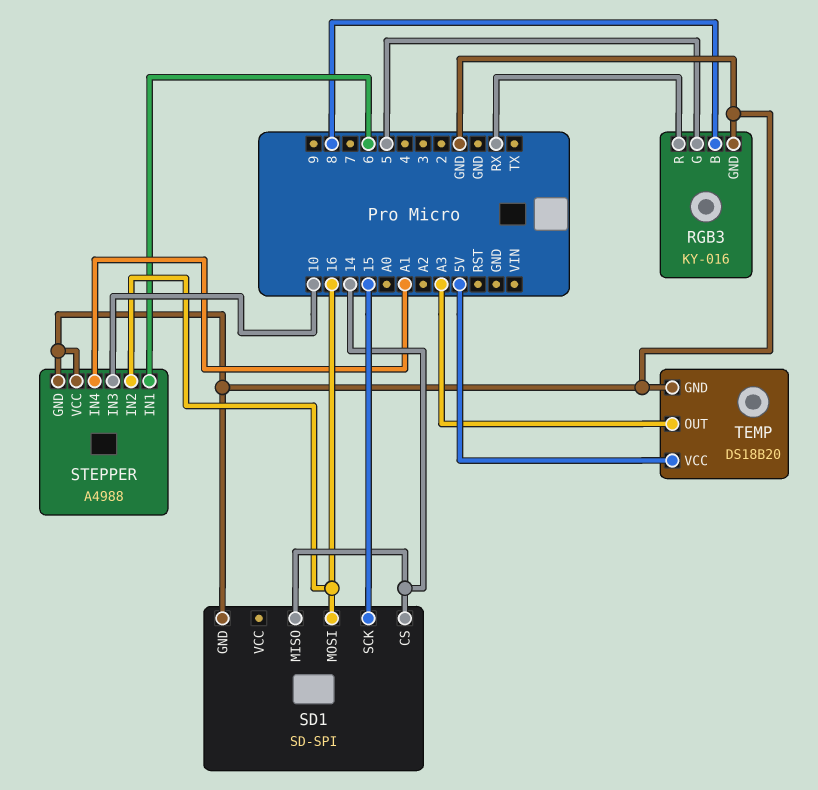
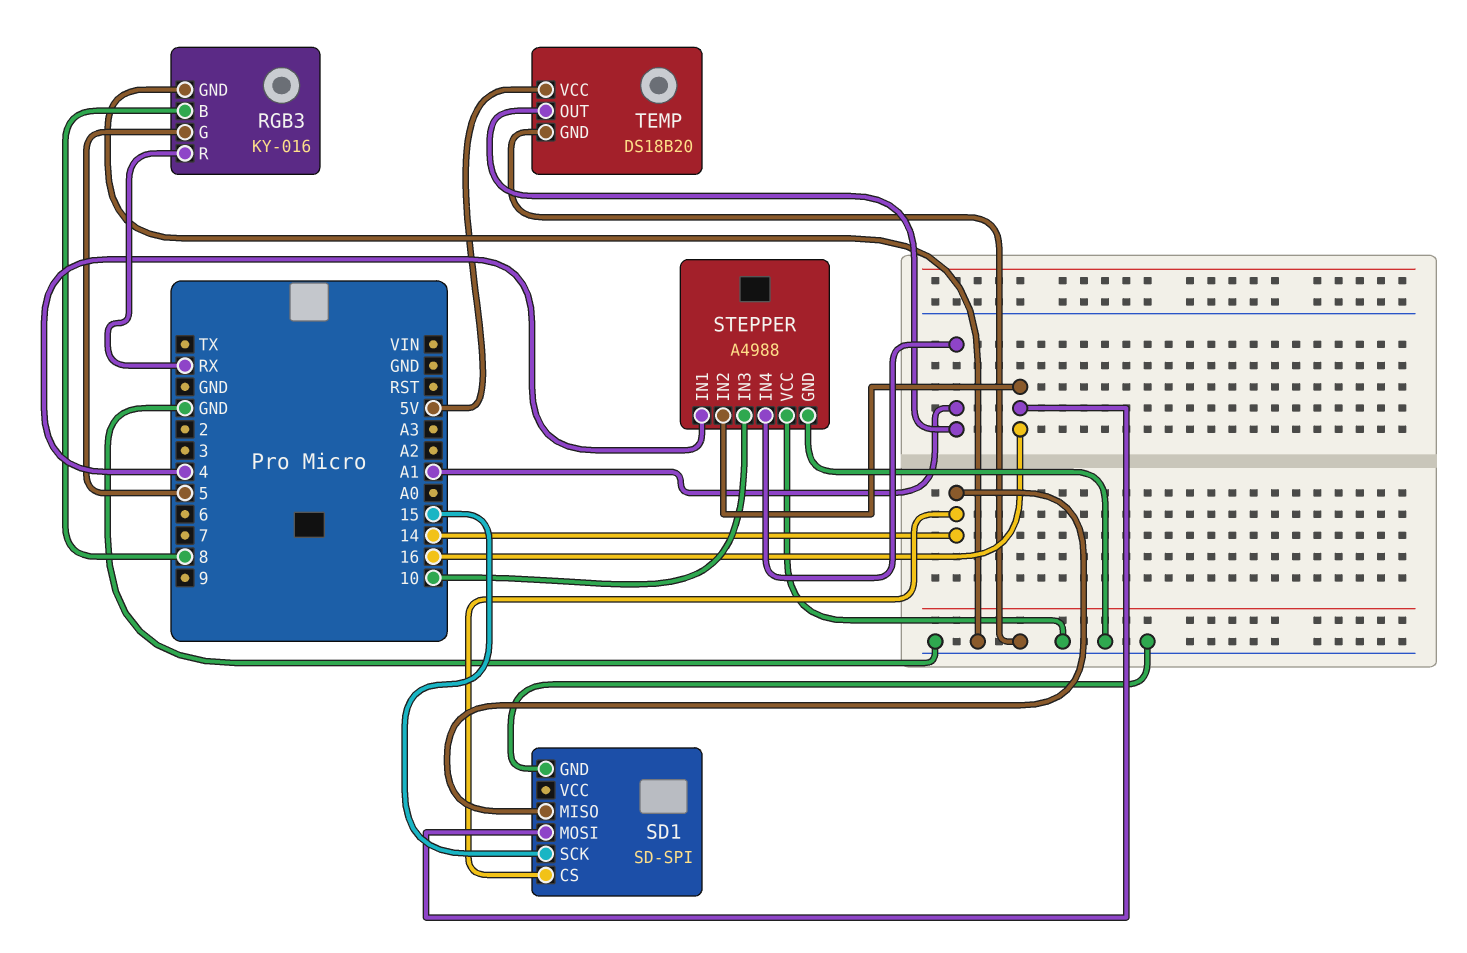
STEPPER pin IN1: 6 -> 4
TEMP pin OUT: A3 -> A1

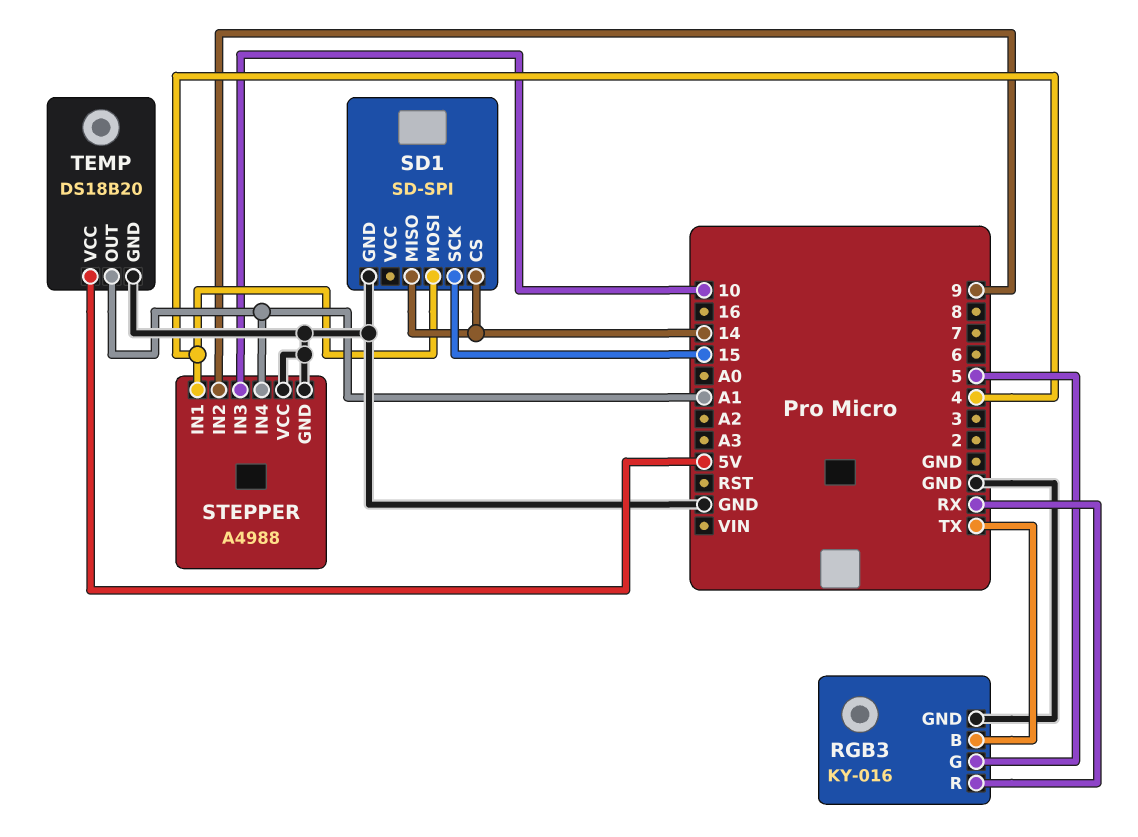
RGB3 pin B: 8 -> TX
SD1 pin MOSI: 16 -> 4
STEPPER pin IN2: 16 -> 9

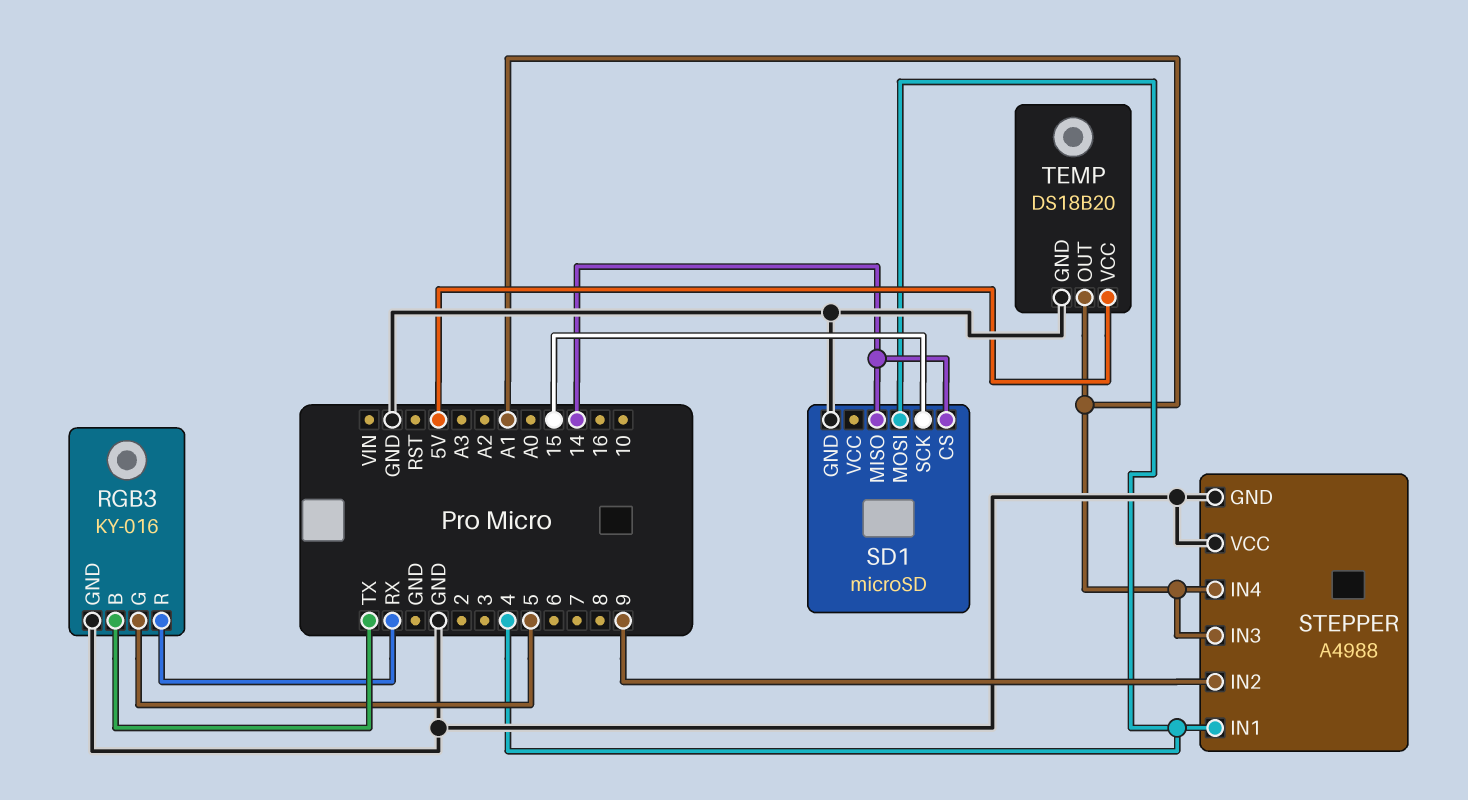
SD1: SD-SPI -> microSD
STEPPER pin IN3: 10 -> A1

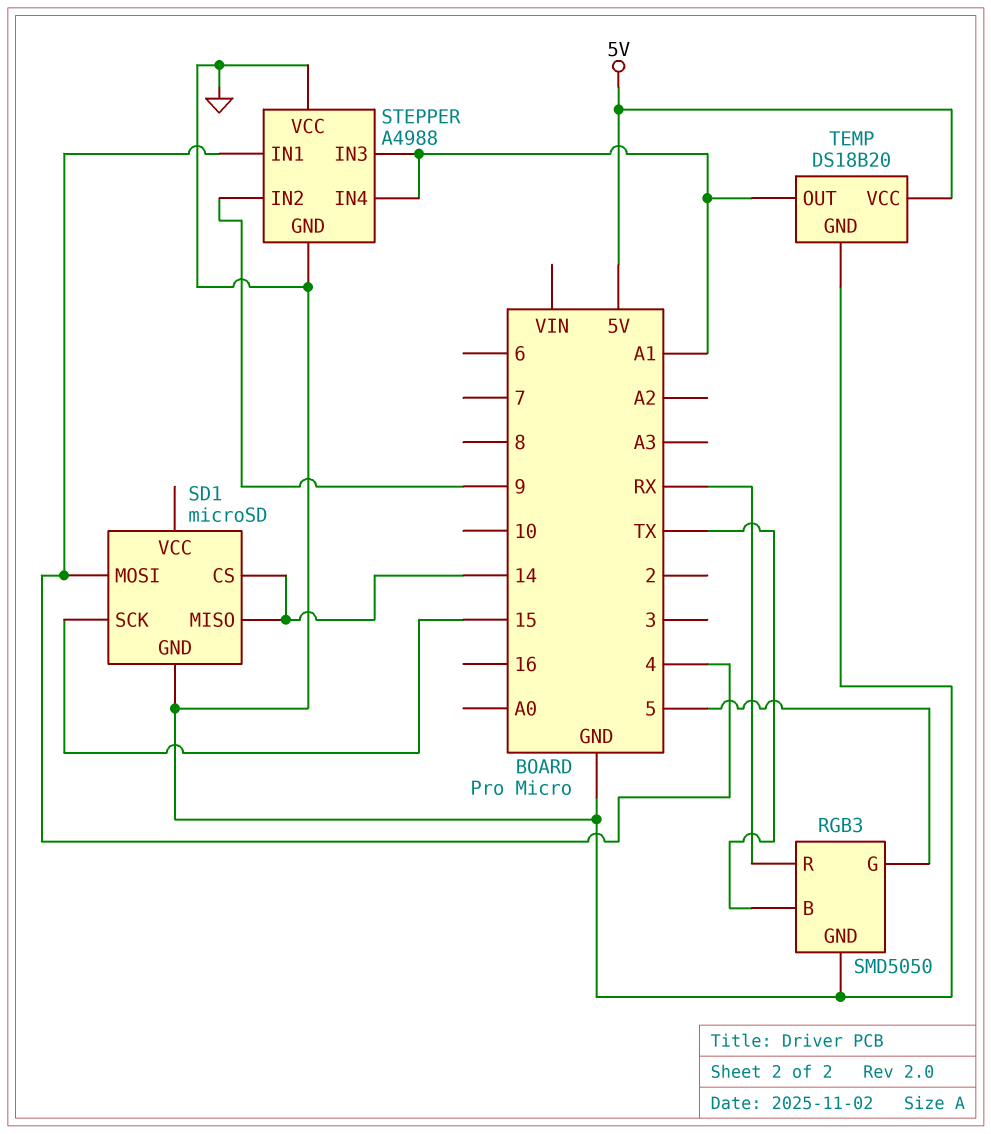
RGB3: KY-016 -> SMD5050

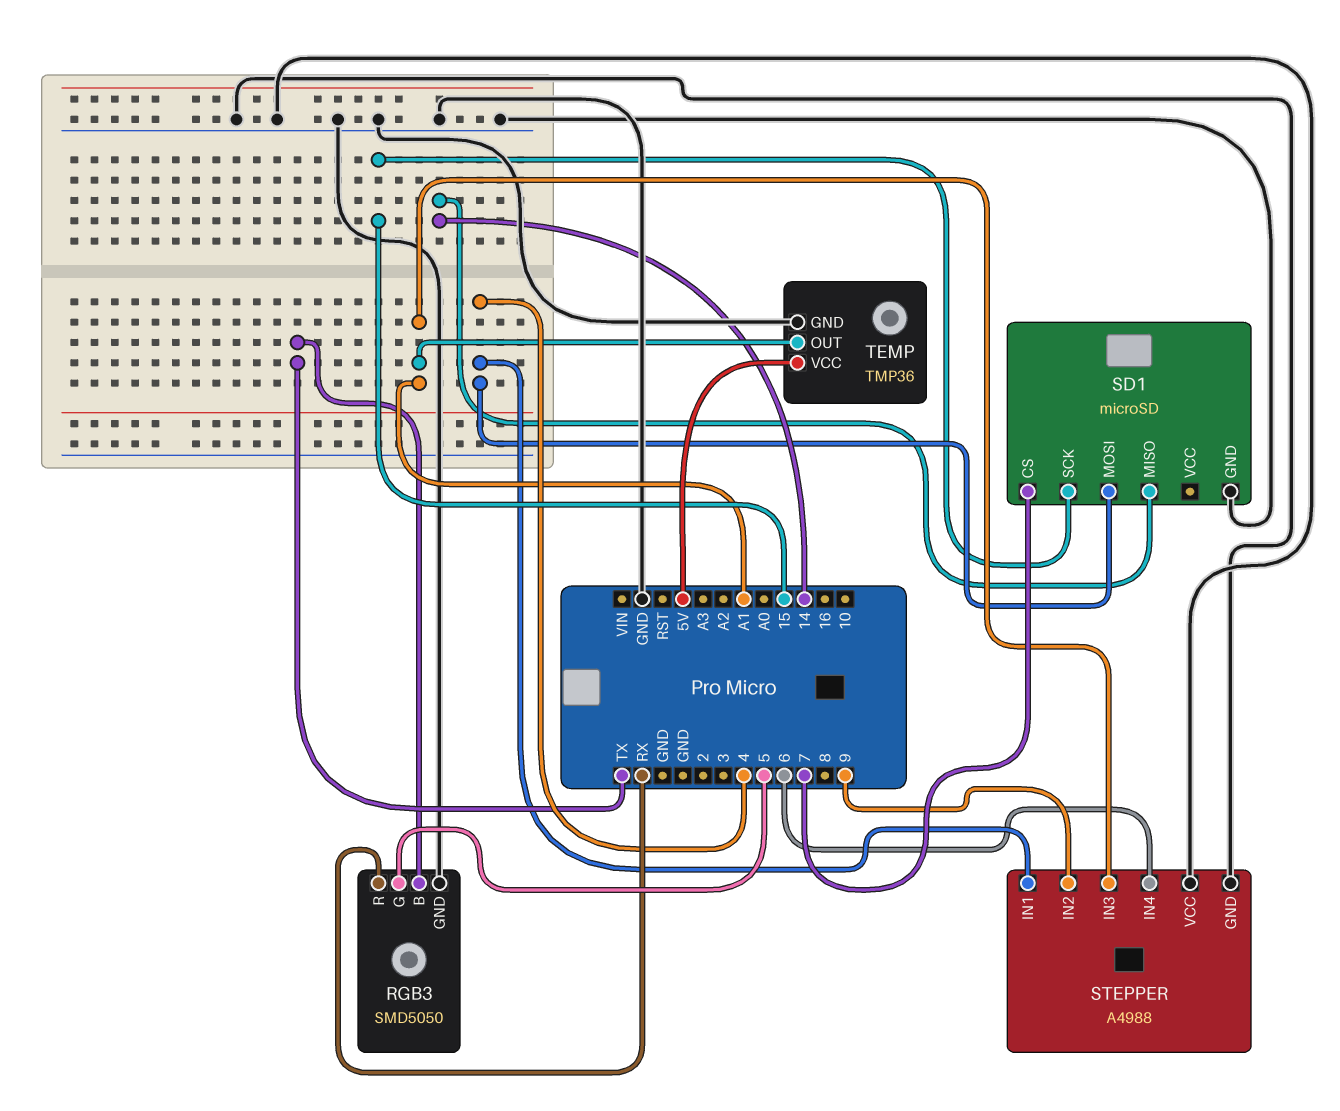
SD1 pin CS: 14 -> 7
STEPPER pin IN4: A1 -> 6
TEMP: DS18B20 -> TMP36

